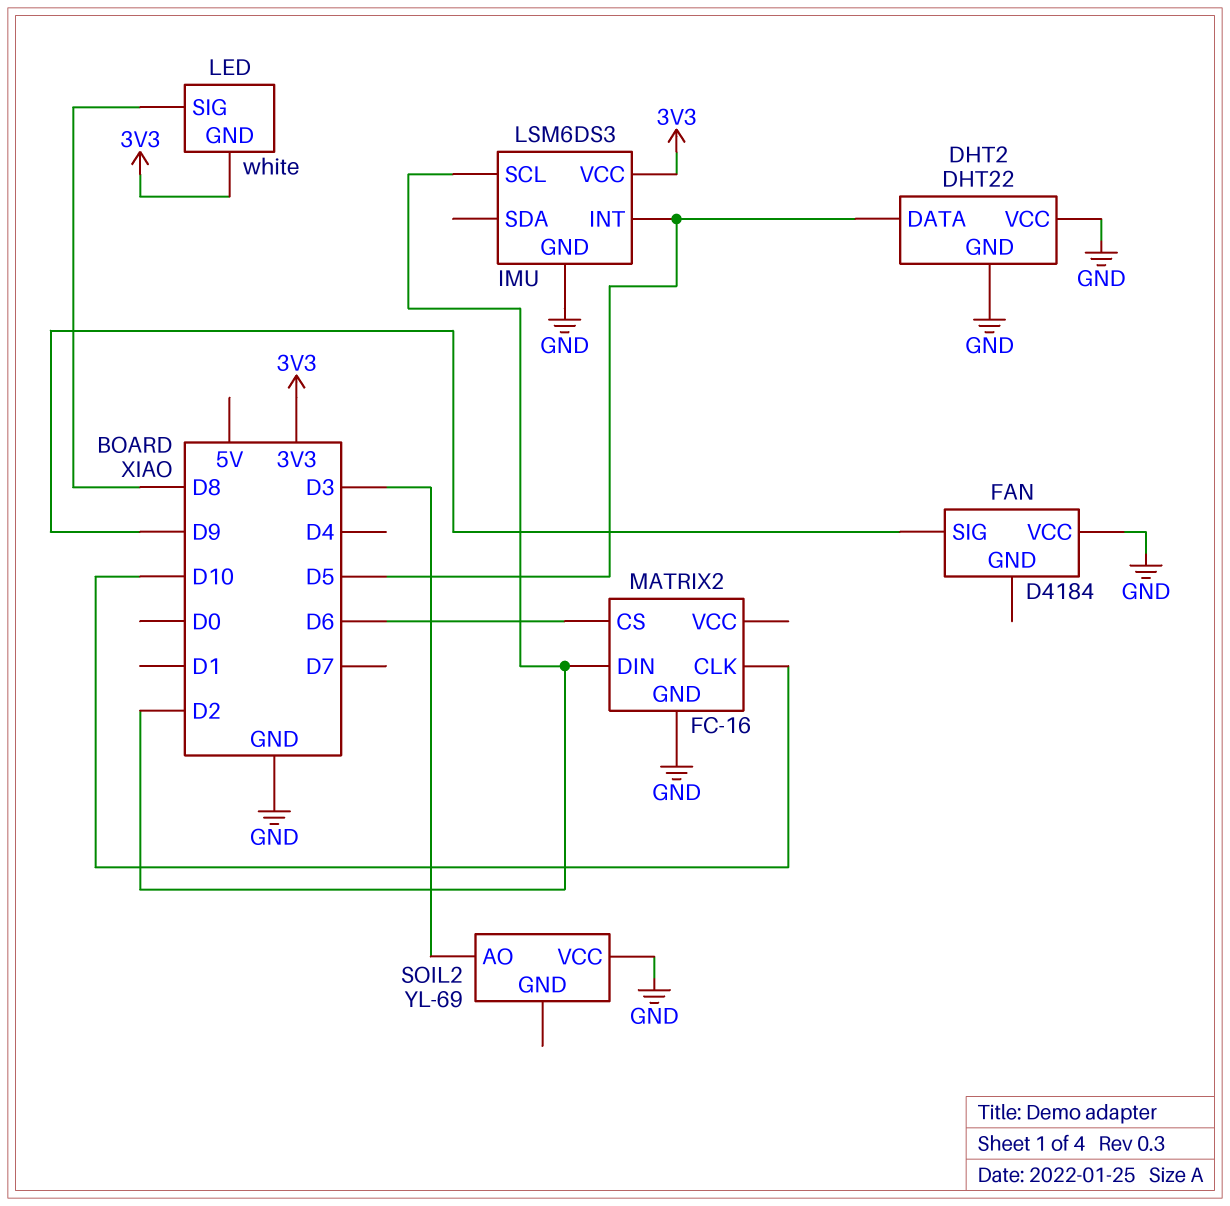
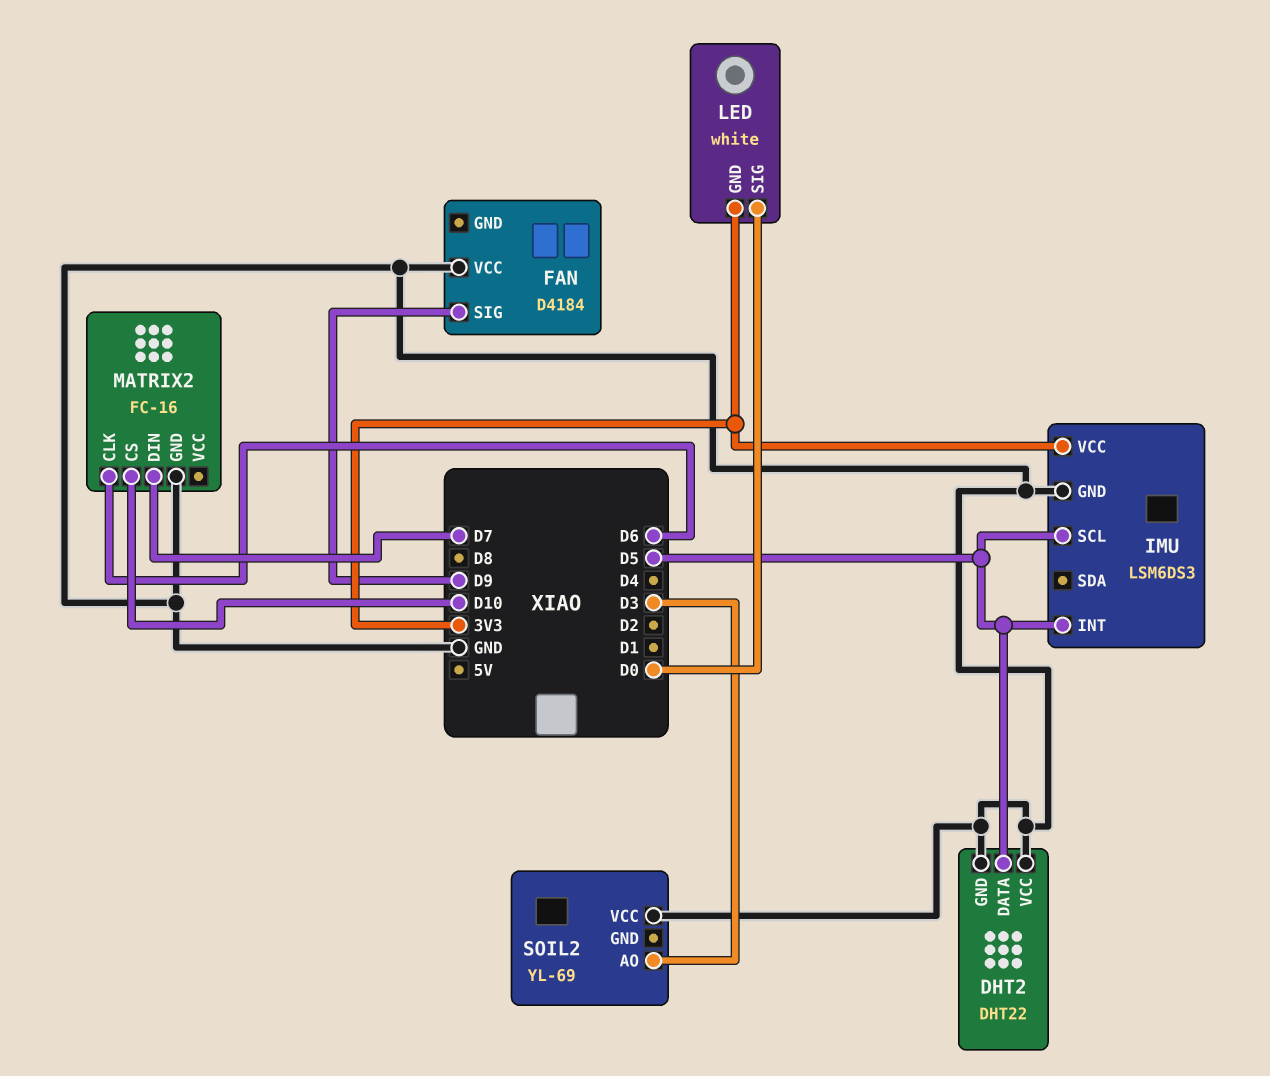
IMU pin SCL: D2 -> D5
LED pin SIG: D8 -> D0
MATRIX2 pin CLK: D10 -> D6
MATRIX2 pin CS: D6 -> D10
MATRIX2 pin DIN: D2 -> D7

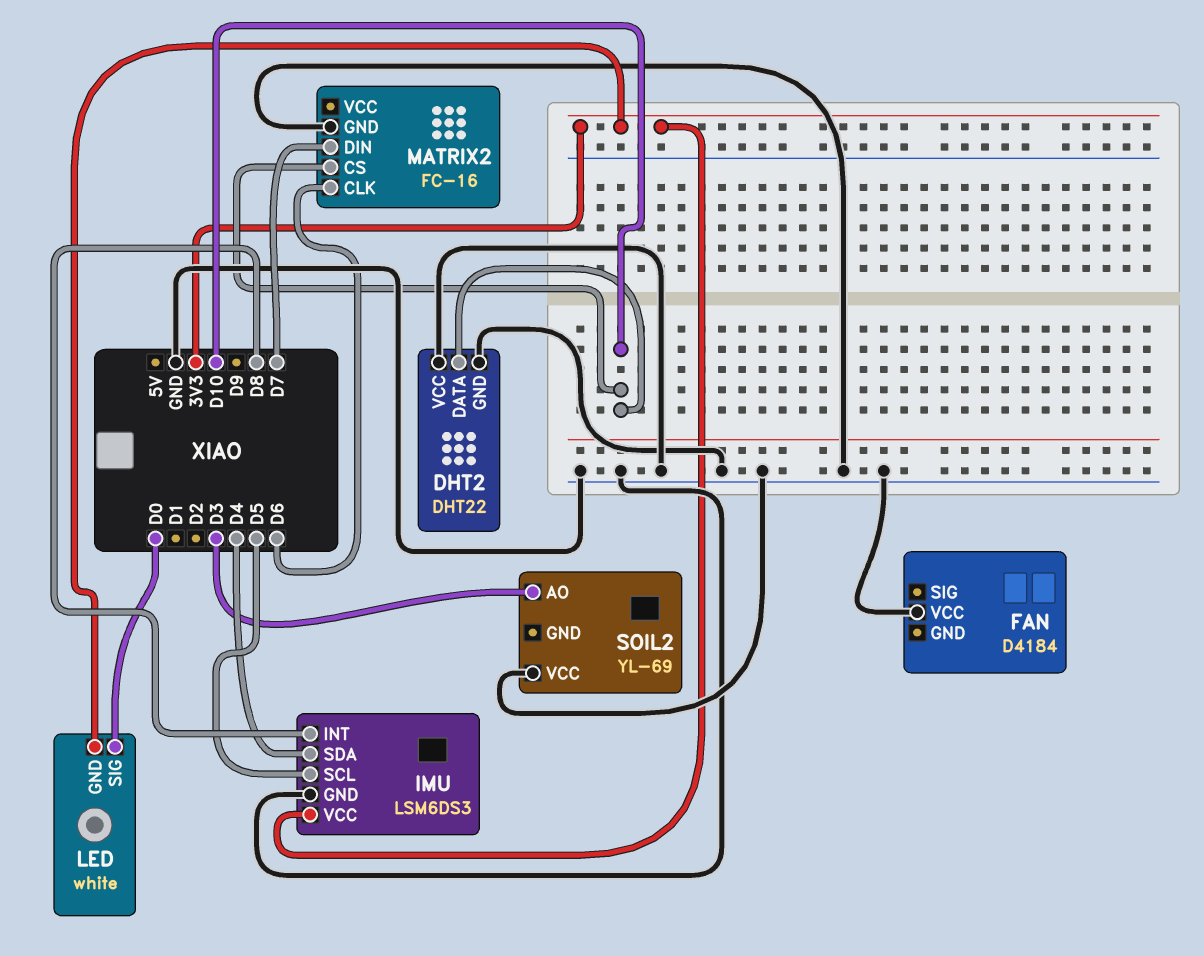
DHT2 pin DATA: D5 -> D10
FAN pin SIG: D9 -> none
IMU pin INT: D5 -> D8
IMU pin SDA: none -> D4

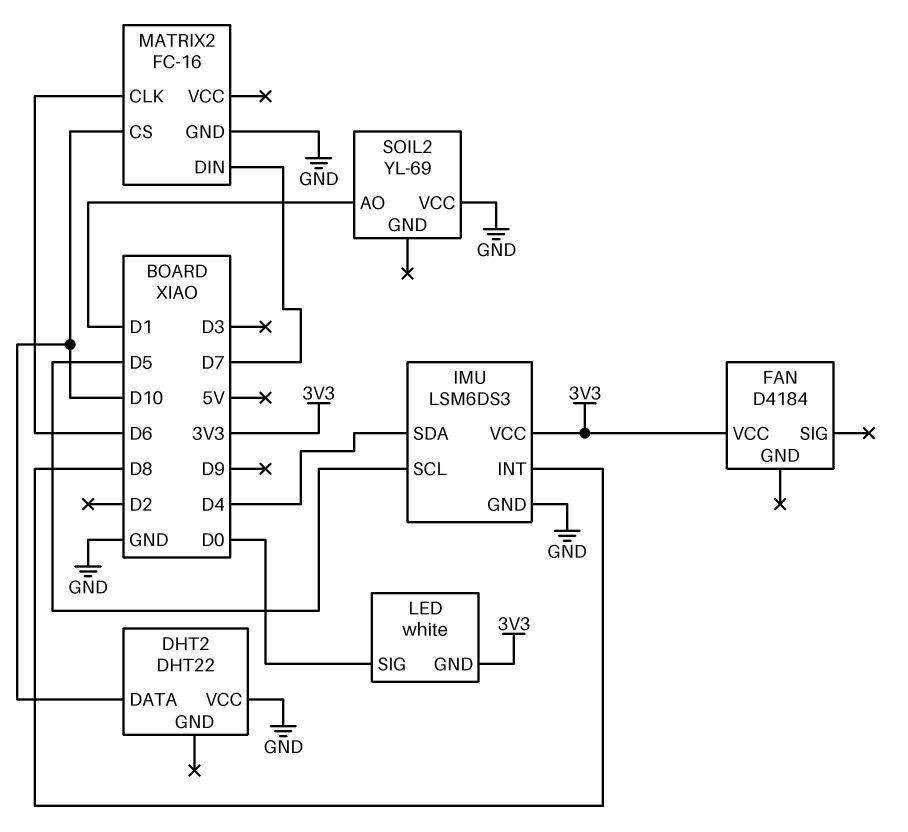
DHT2 pin GND: GND -> none
FAN pin VCC: GND -> 3V3
SOIL2 pin AO: D3 -> D1

